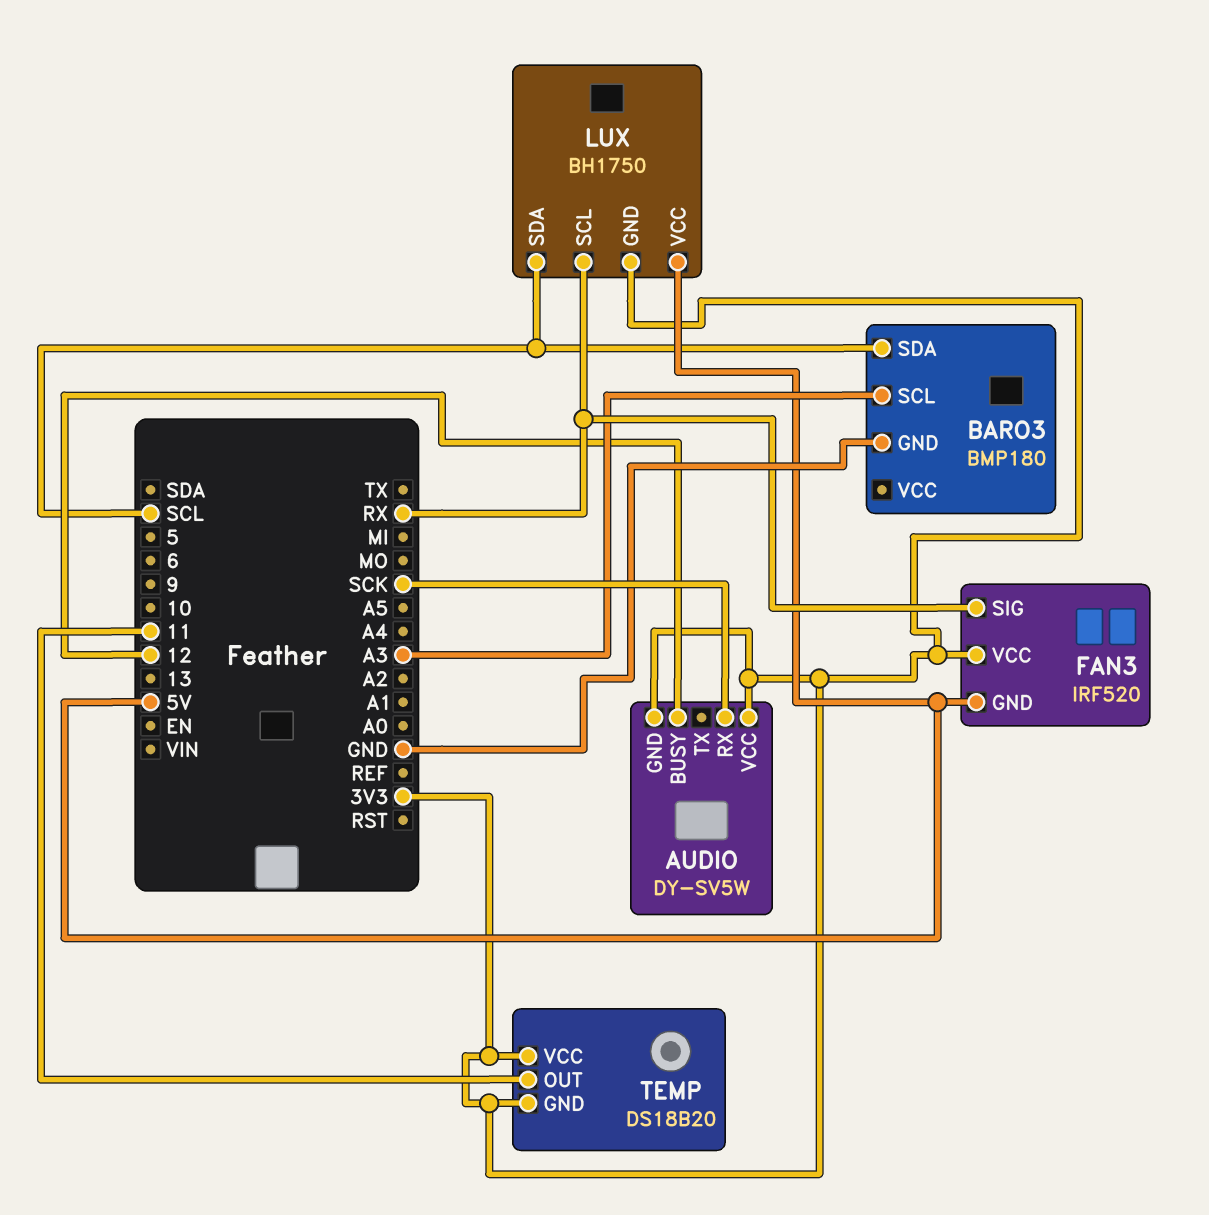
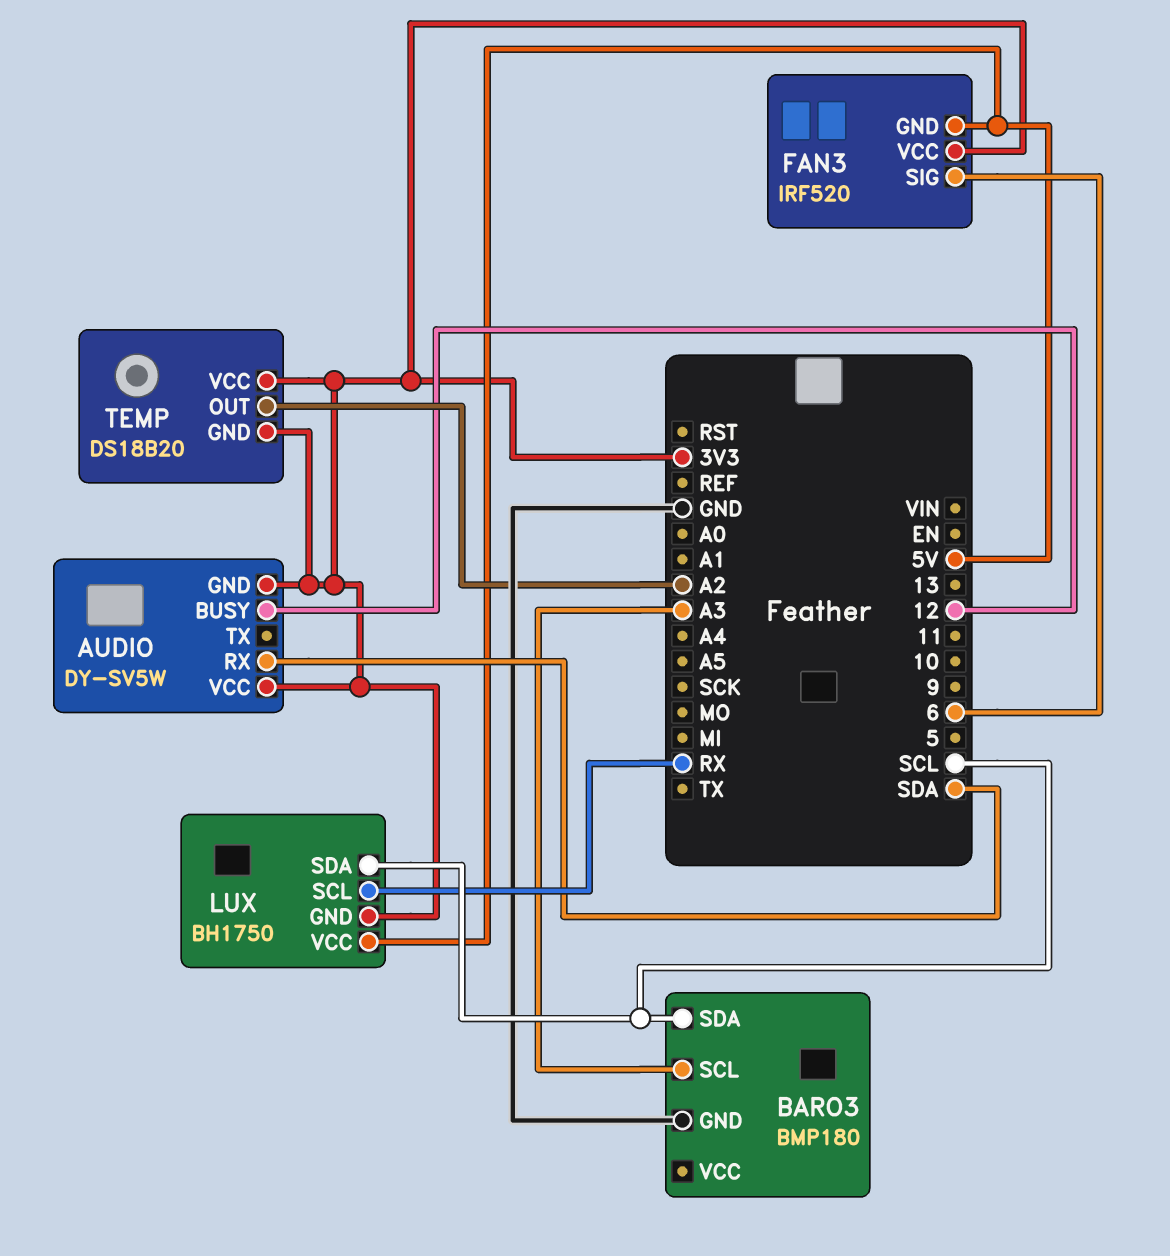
AUDIO pin RX: SCK -> SDA
FAN3 pin SIG: RX -> 6
TEMP pin OUT: 11 -> A2

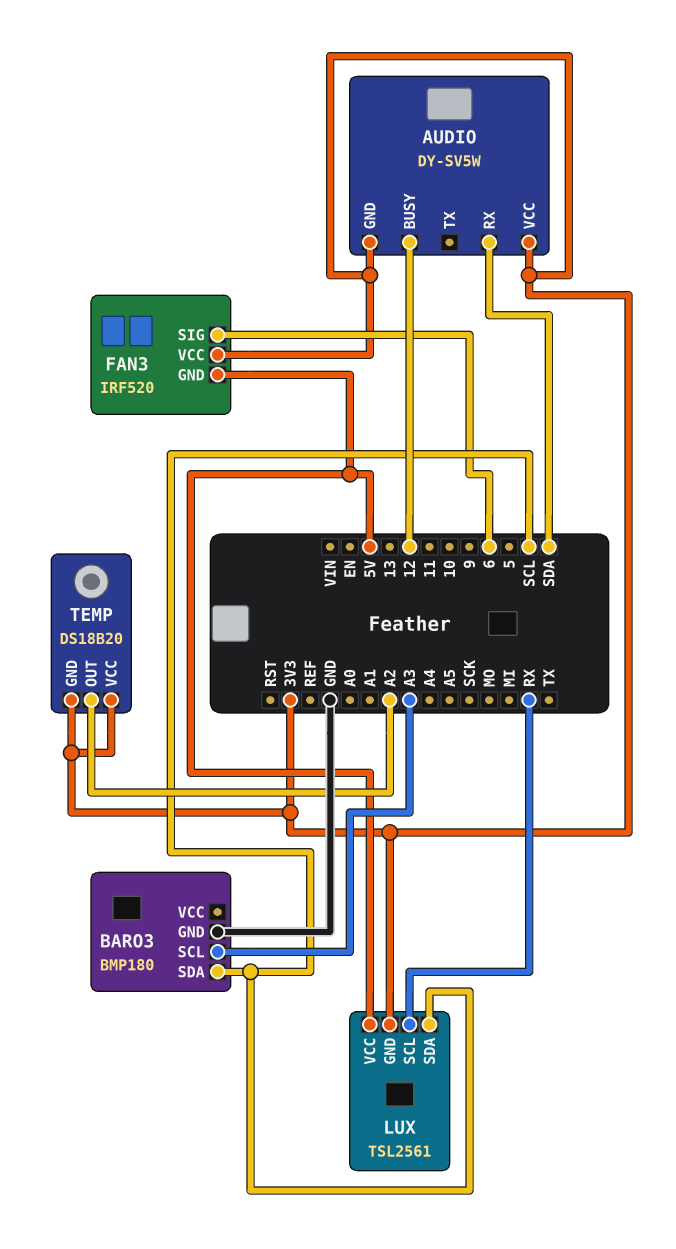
LUX: BH1750 -> TSL2561

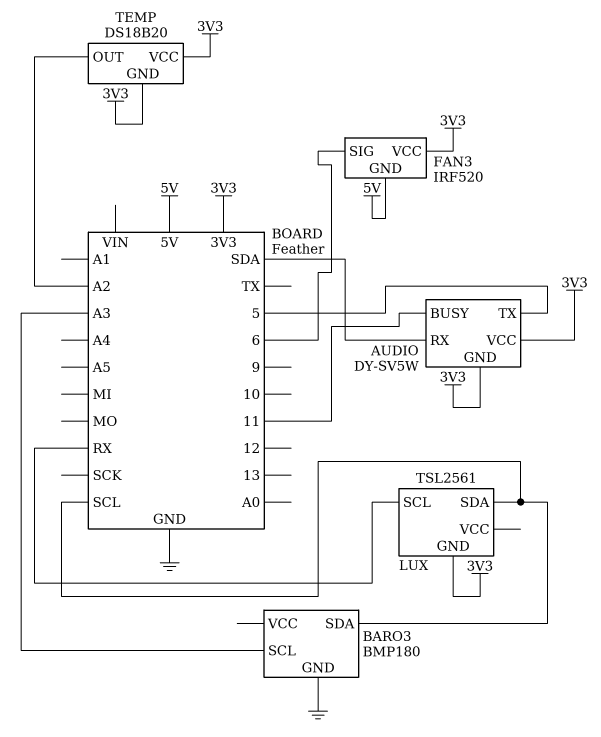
AUDIO pin BUSY: 12 -> 11
AUDIO pin TX: none -> 5
LUX pin VCC: 5V -> none

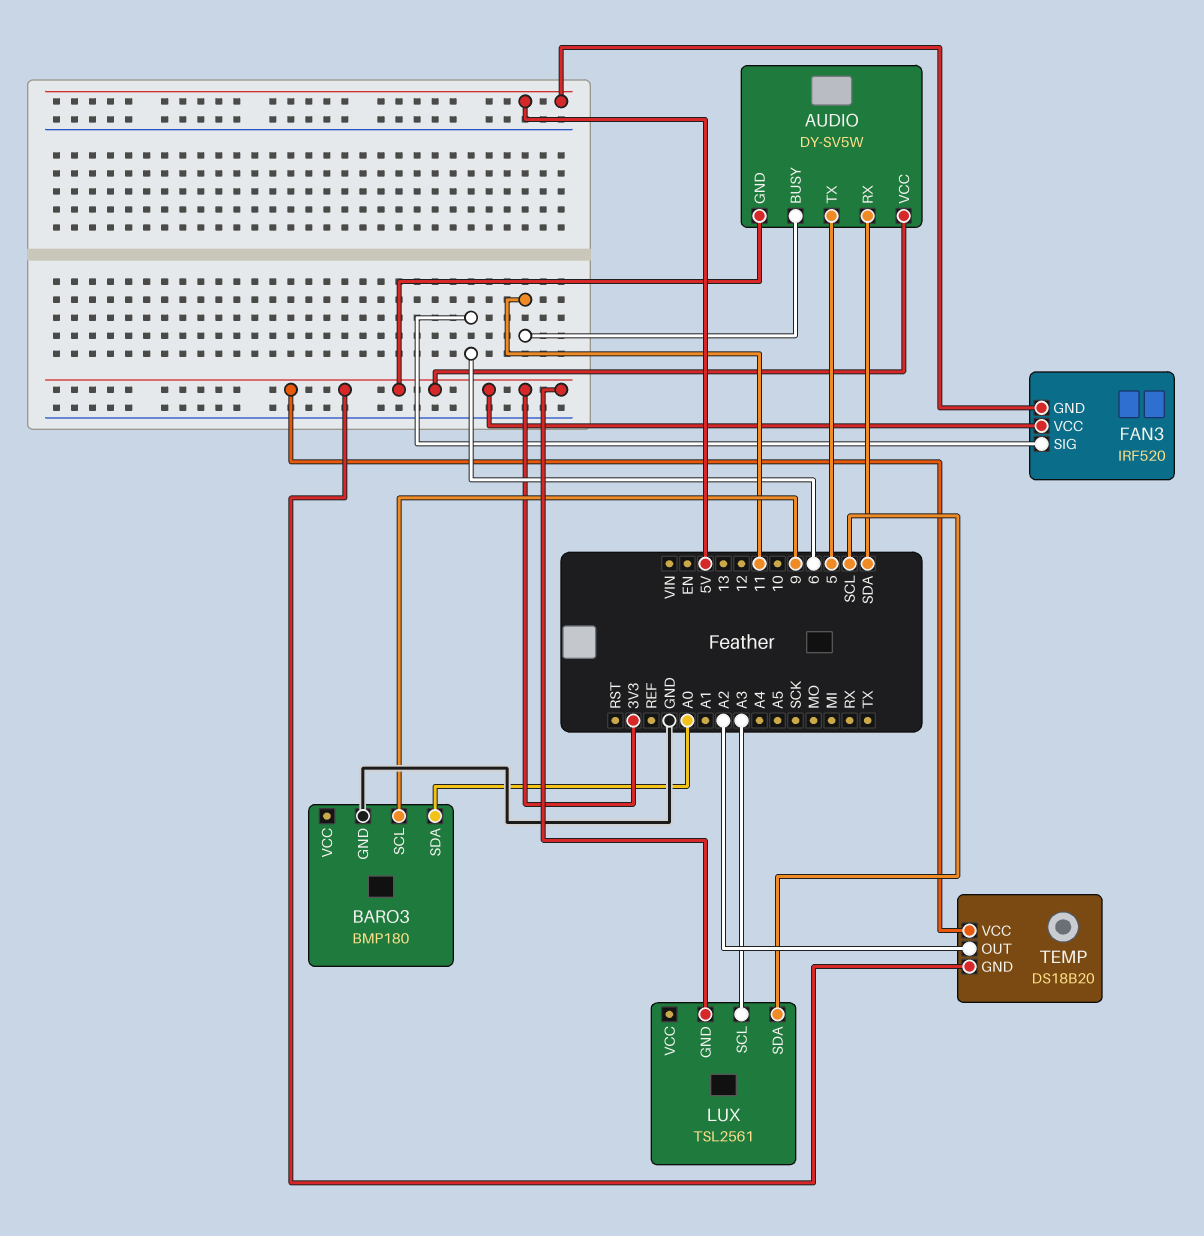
BARO3 pin SCL: A3 -> 9
BARO3 pin SDA: SCL -> A0
LUX pin SCL: RX -> A3

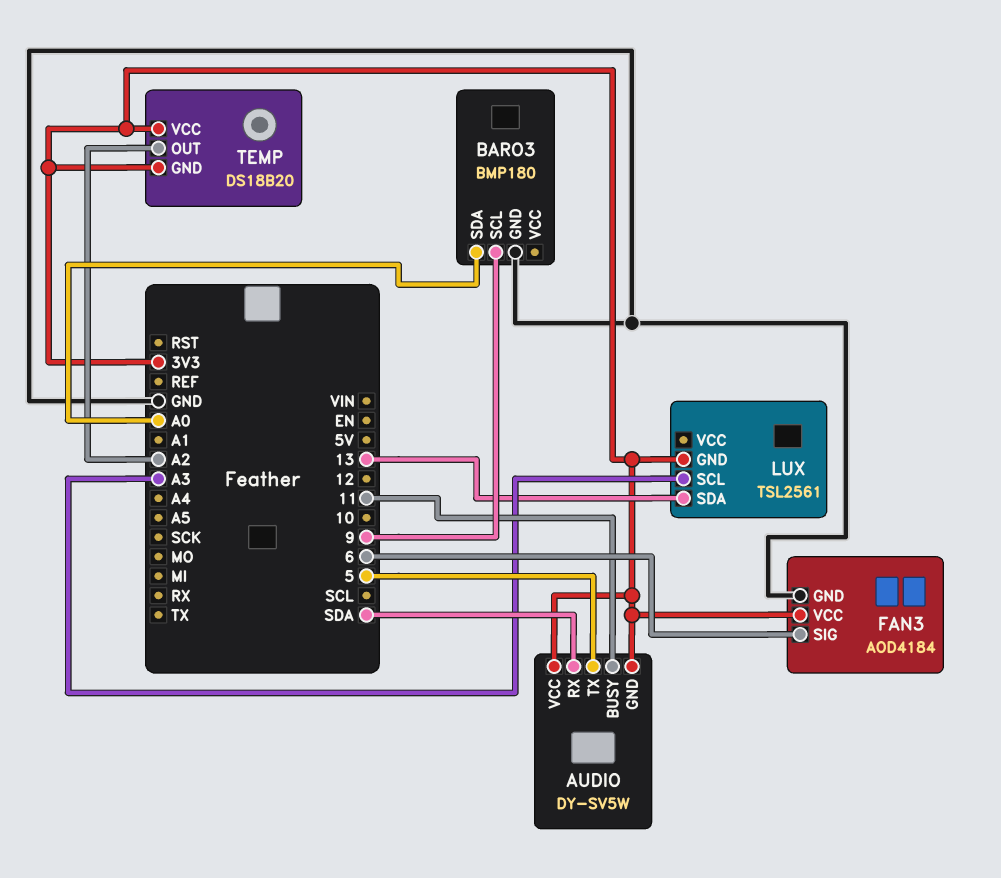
FAN3: IRF520 -> AOD4184
FAN3 pin GND: 5V -> GND
LUX pin SDA: SCL -> 13

